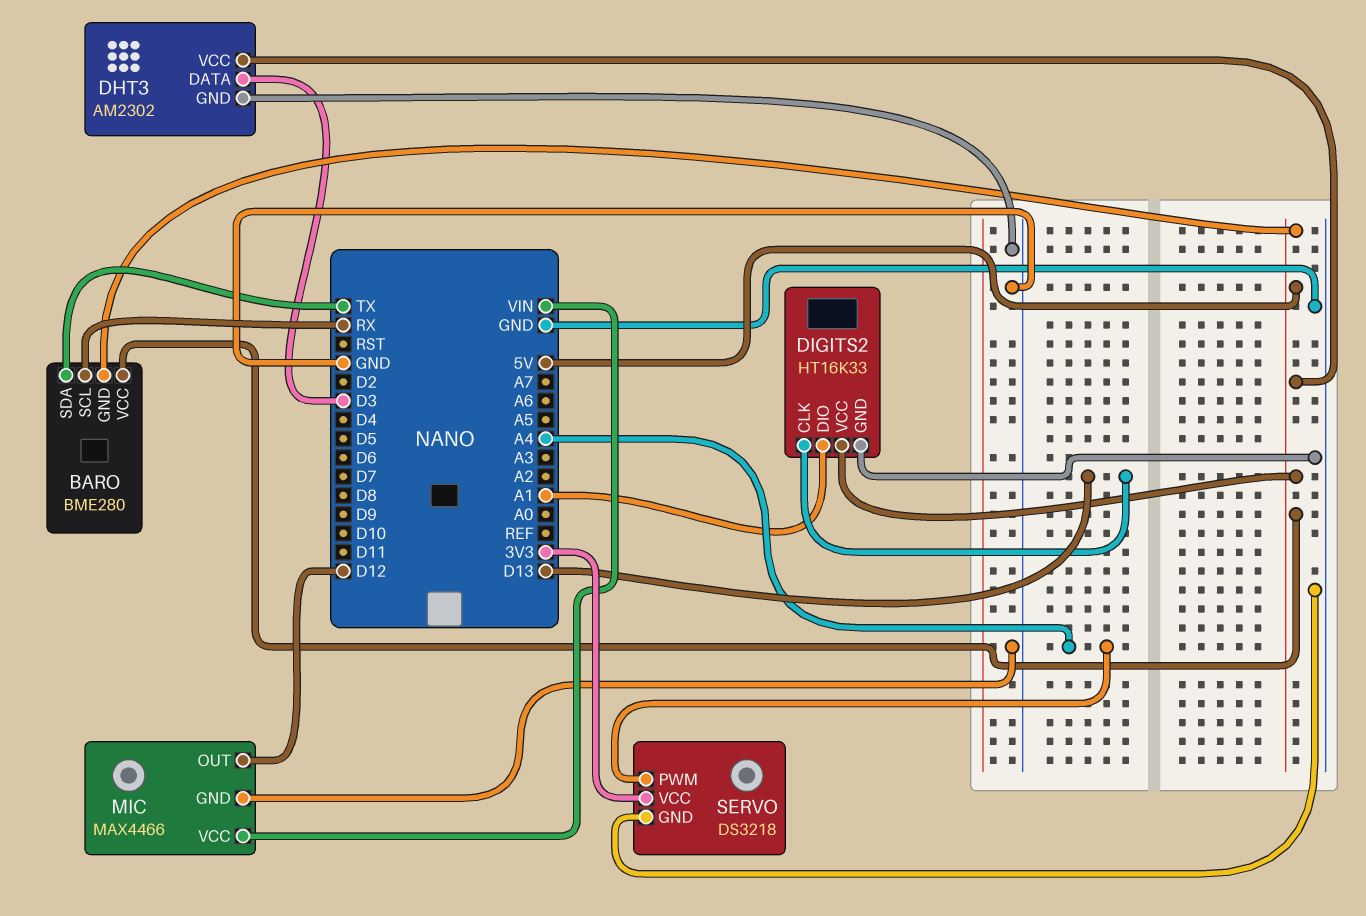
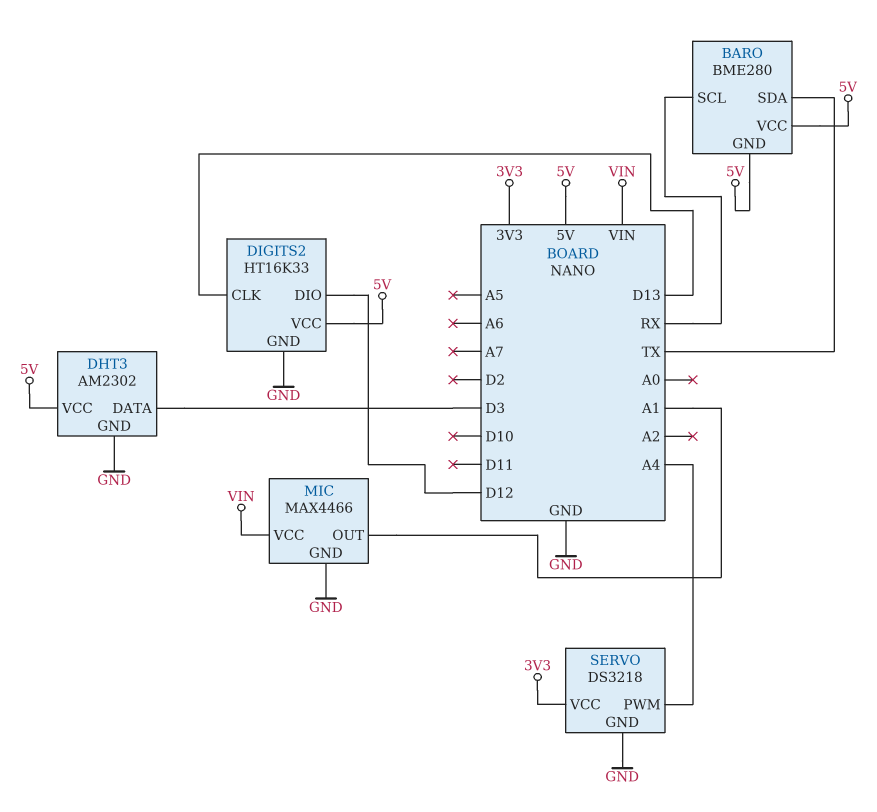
DIGITS2 pin DIO: A1 -> D12
MIC pin OUT: D12 -> A1

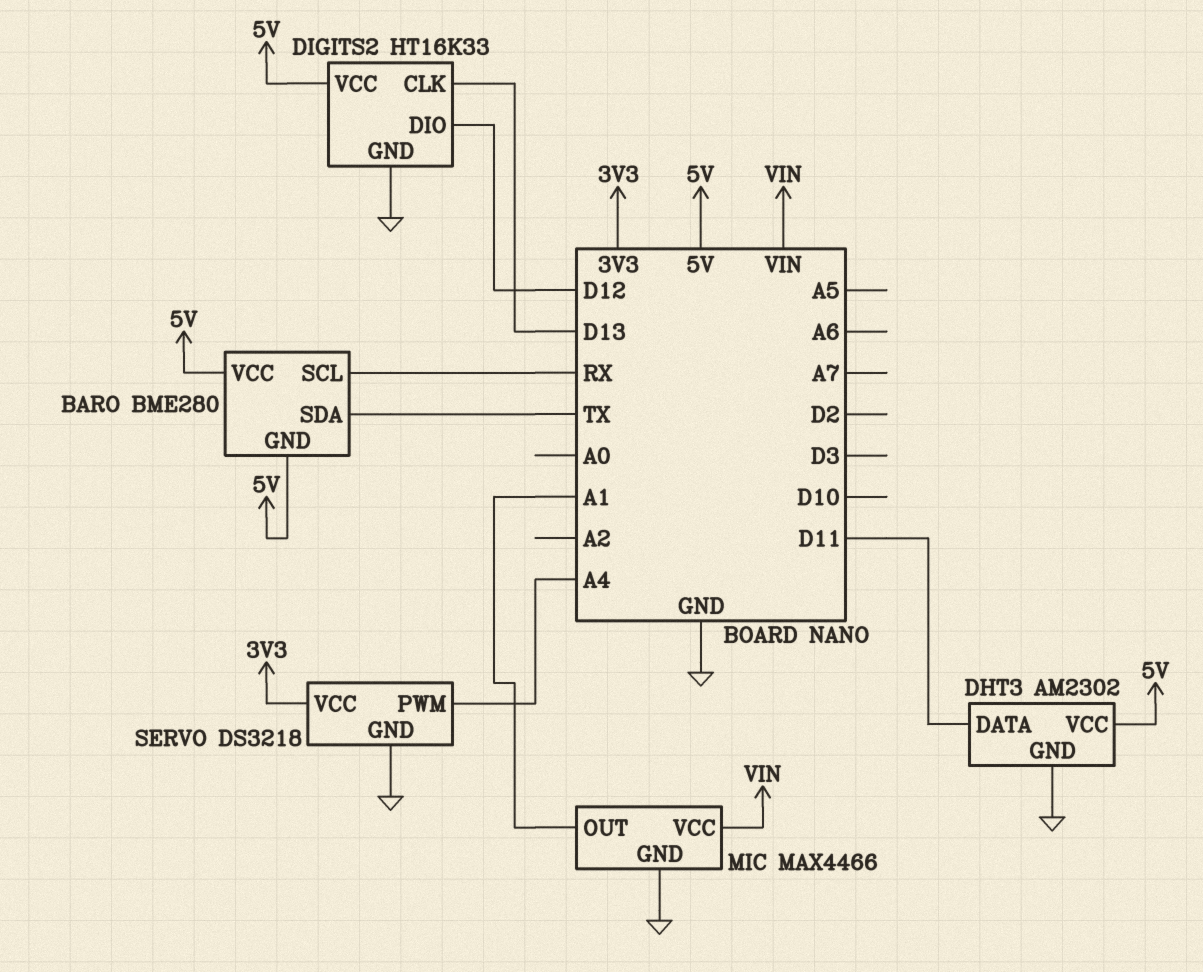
DHT3 pin DATA: D3 -> D11

